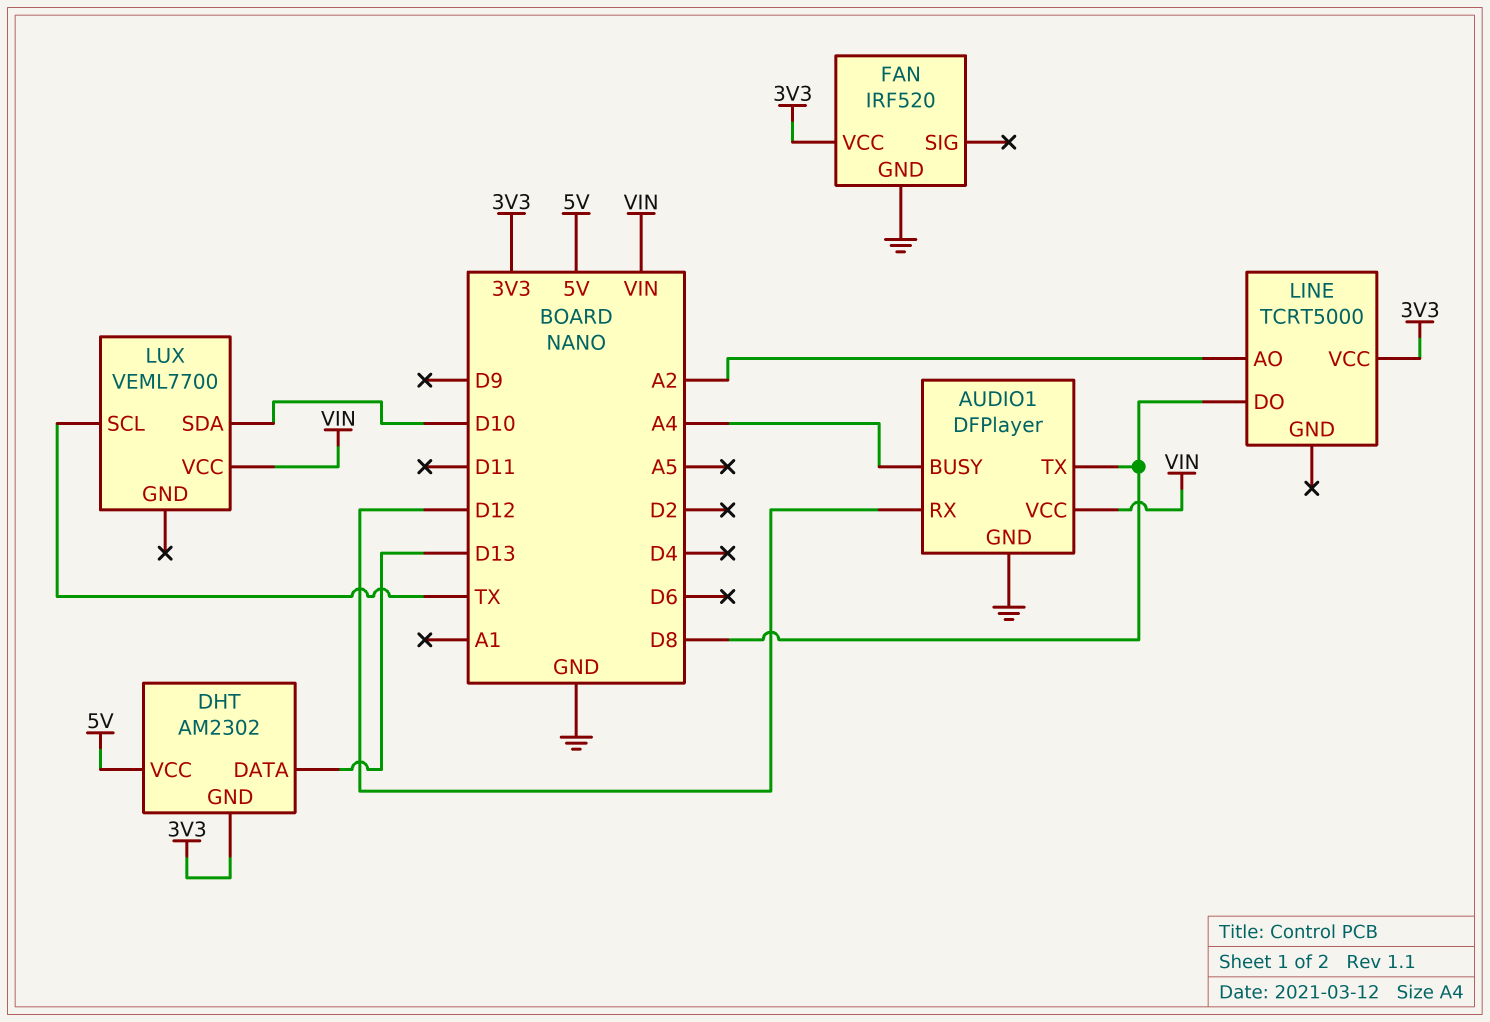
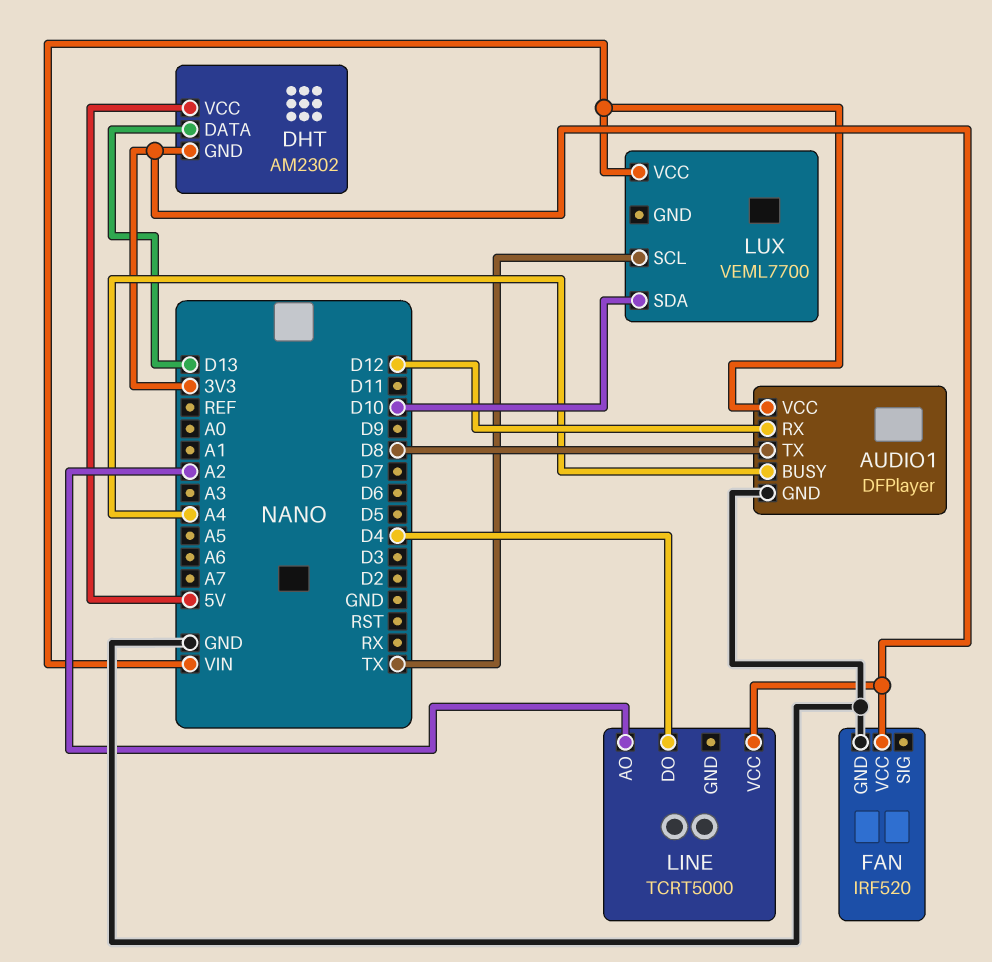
LINE pin DO: D8 -> D4

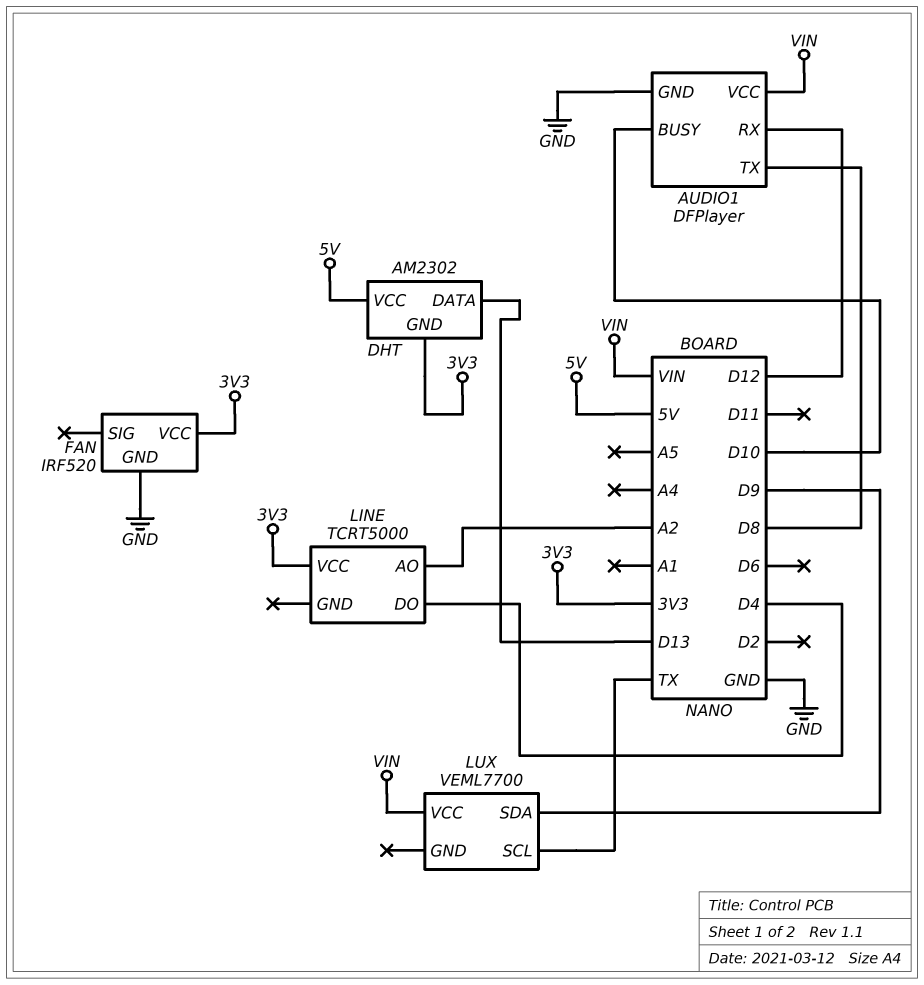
AUDIO1 pin BUSY: A4 -> D10
LUX pin SDA: D10 -> D9

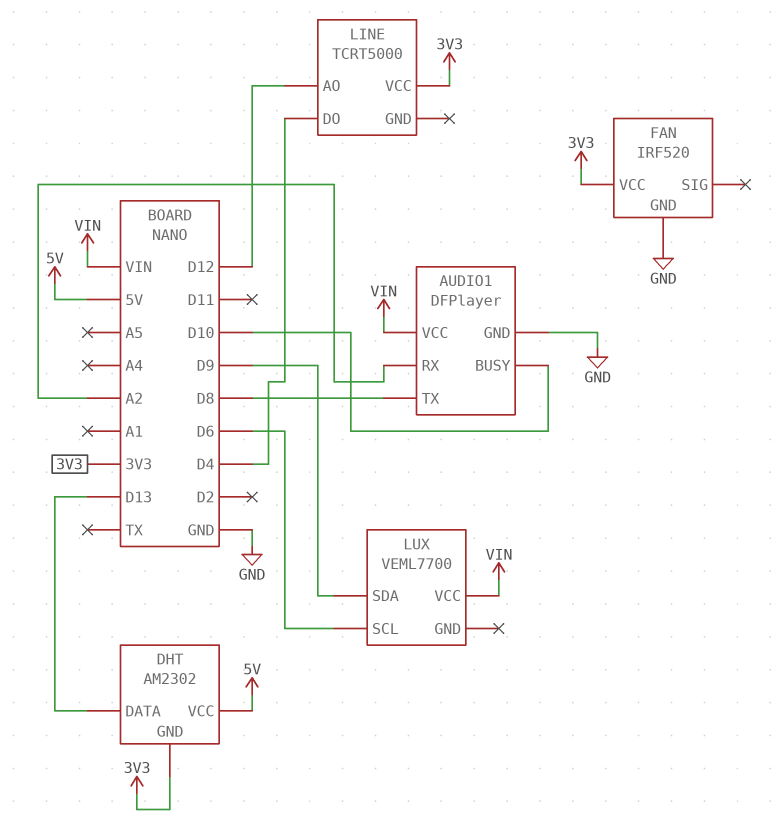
AUDIO1 pin RX: D12 -> A2
LINE pin AO: A2 -> D12
LUX pin SCL: TX -> D6

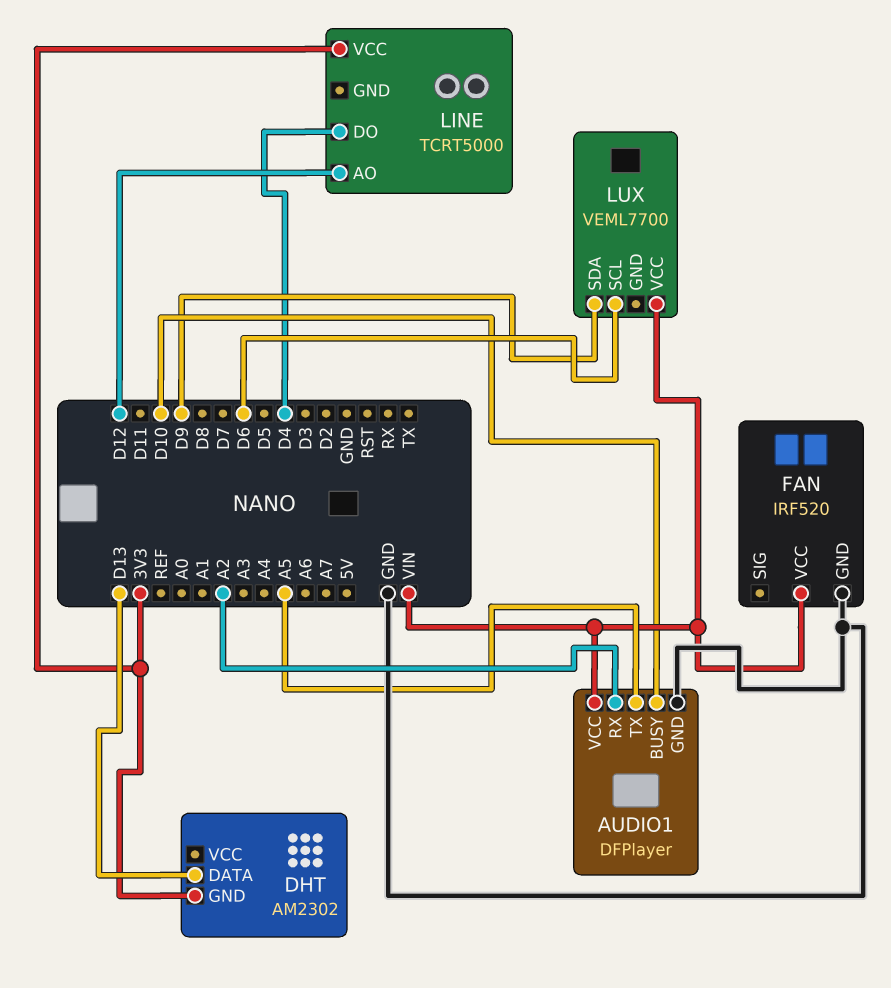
AUDIO1 pin TX: D8 -> A5
DHT pin VCC: 5V -> none
FAN pin VCC: 3V3 -> VIN

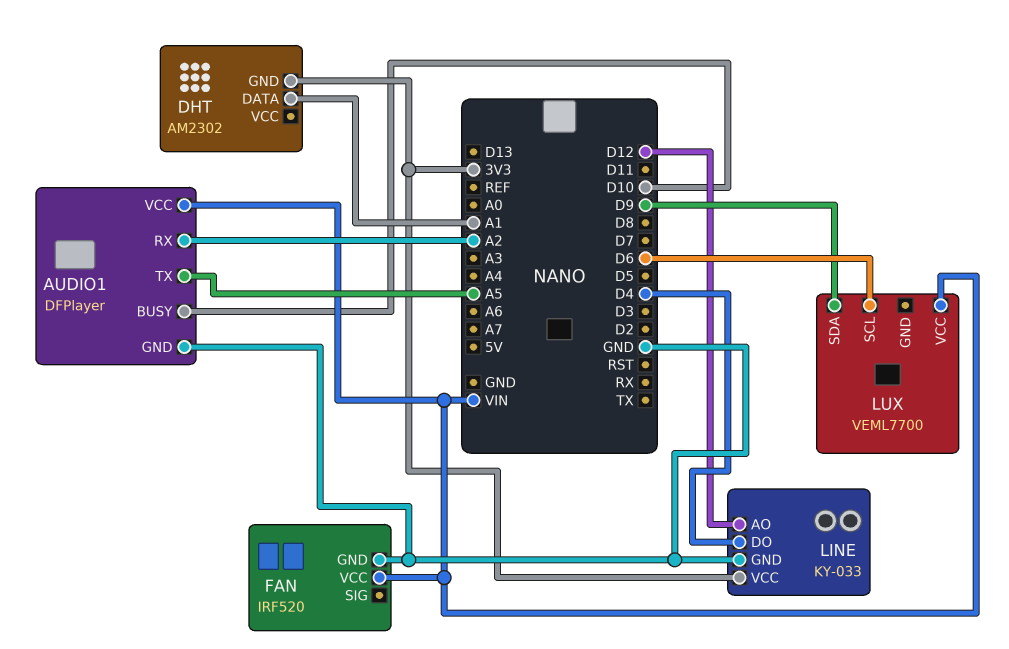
DHT pin DATA: D13 -> A1
LINE: TCRT5000 -> KY-033
LINE pin GND: none -> GND

